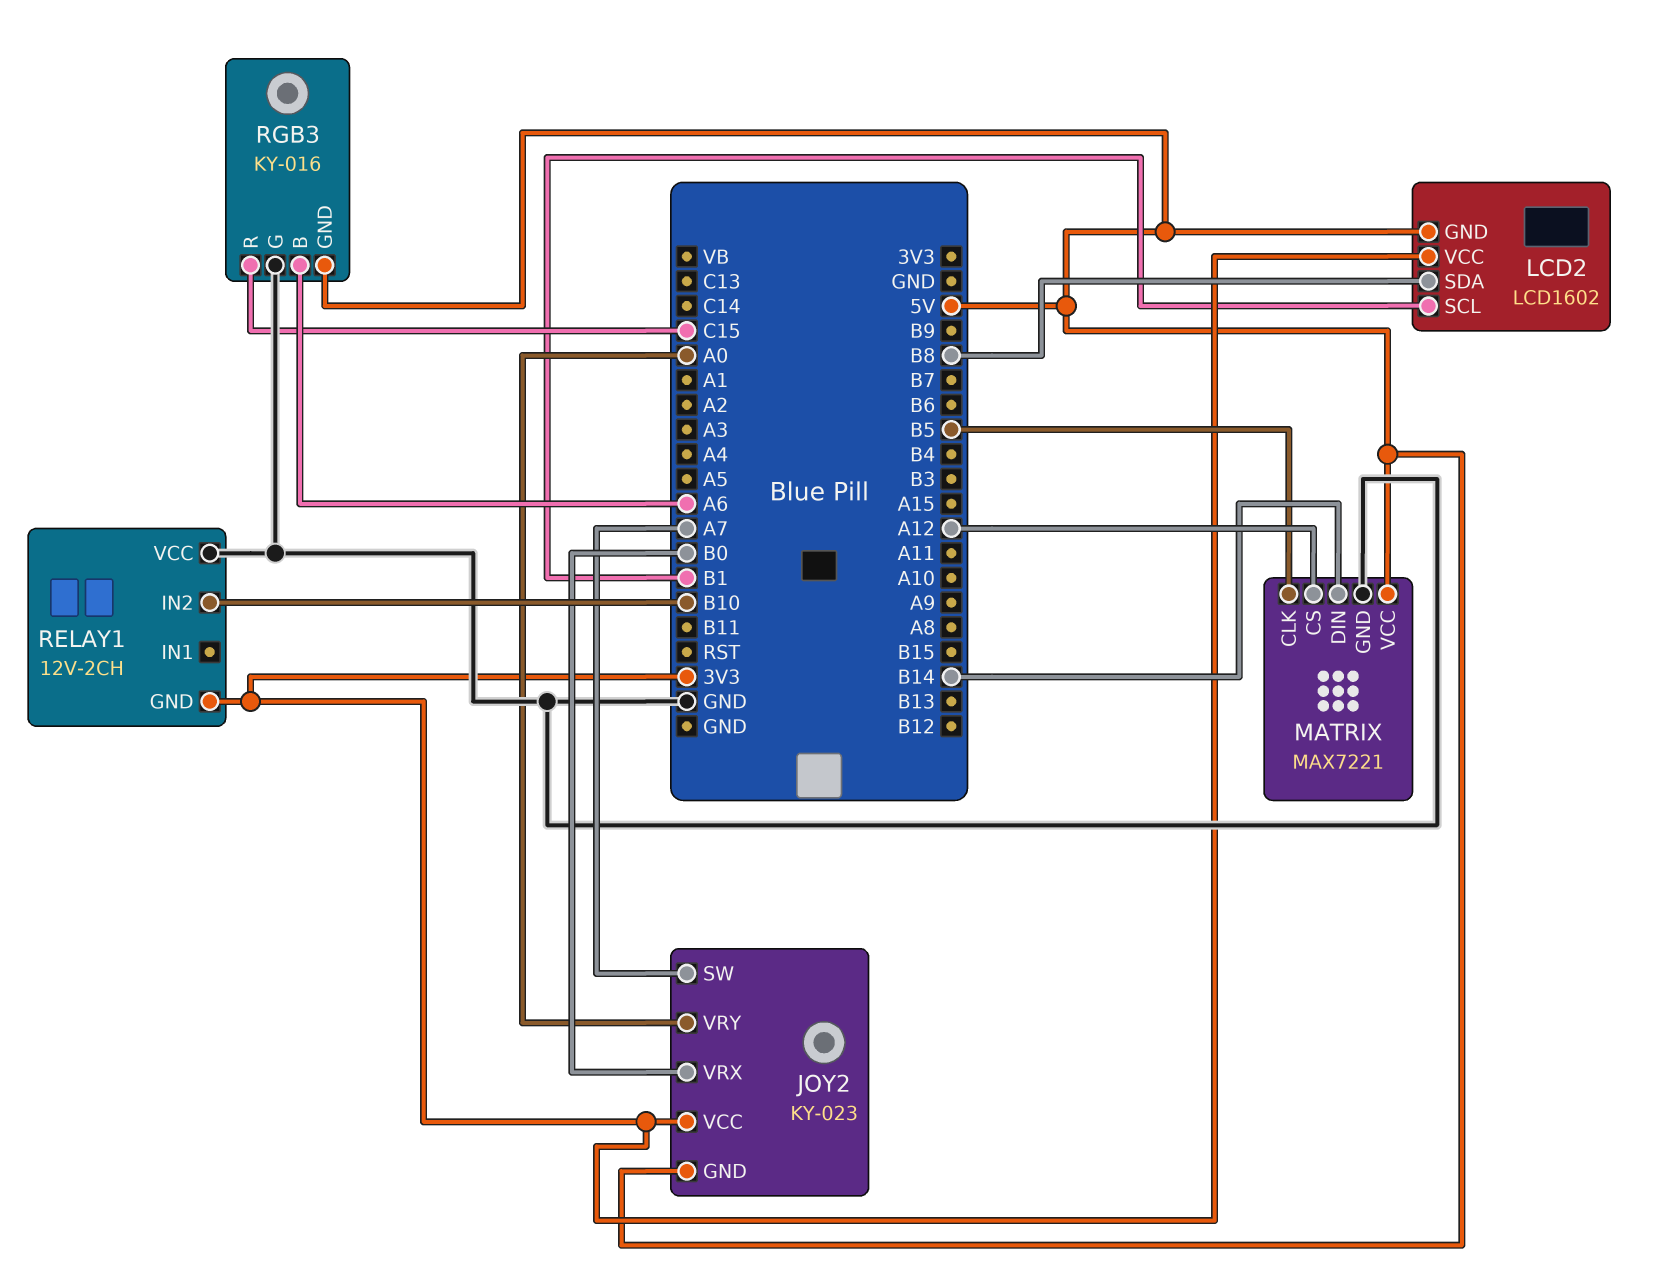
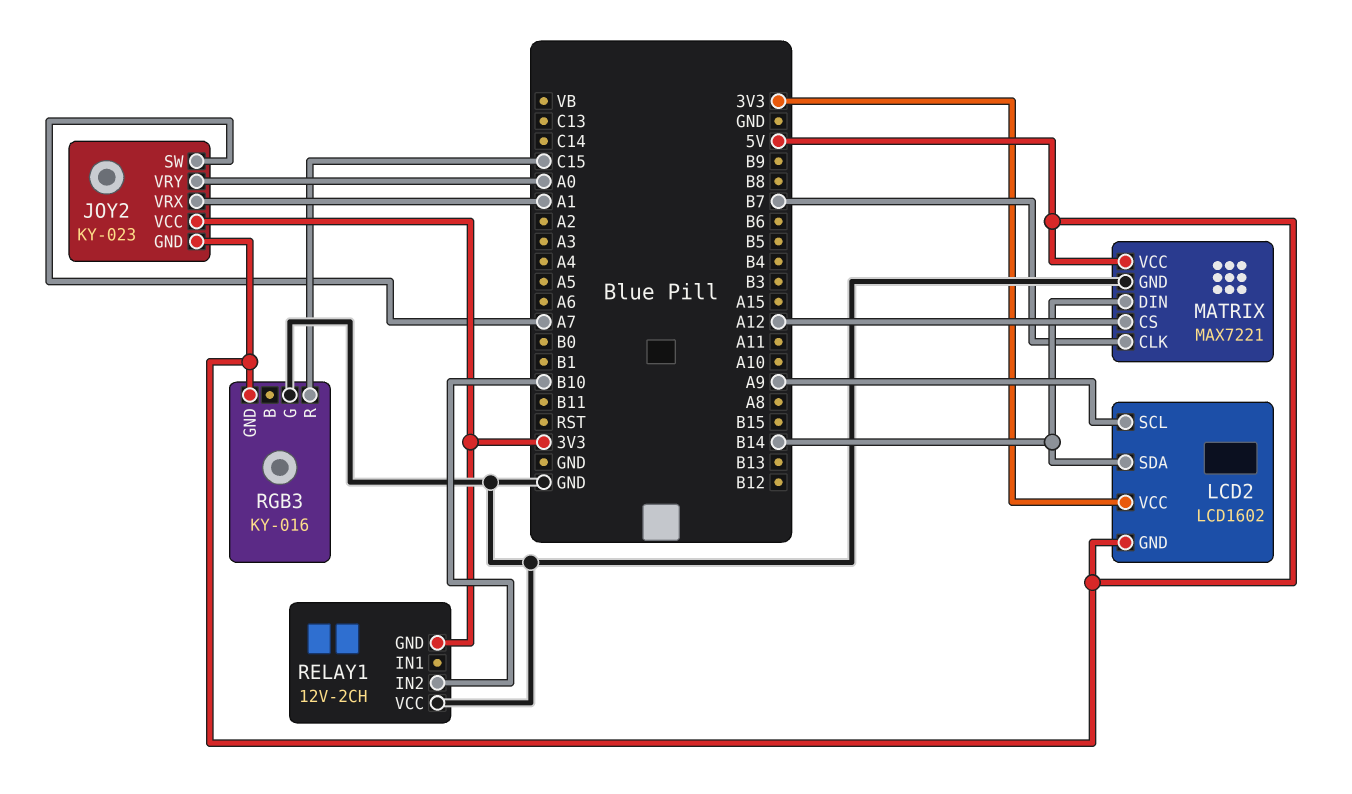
JOY2 pin VRX: B0 -> A1
LCD2 pin SCL: B1 -> A9
LCD2 pin SDA: B8 -> B14
MATRIX pin CLK: B5 -> B7
RGB3 pin B: A6 -> none

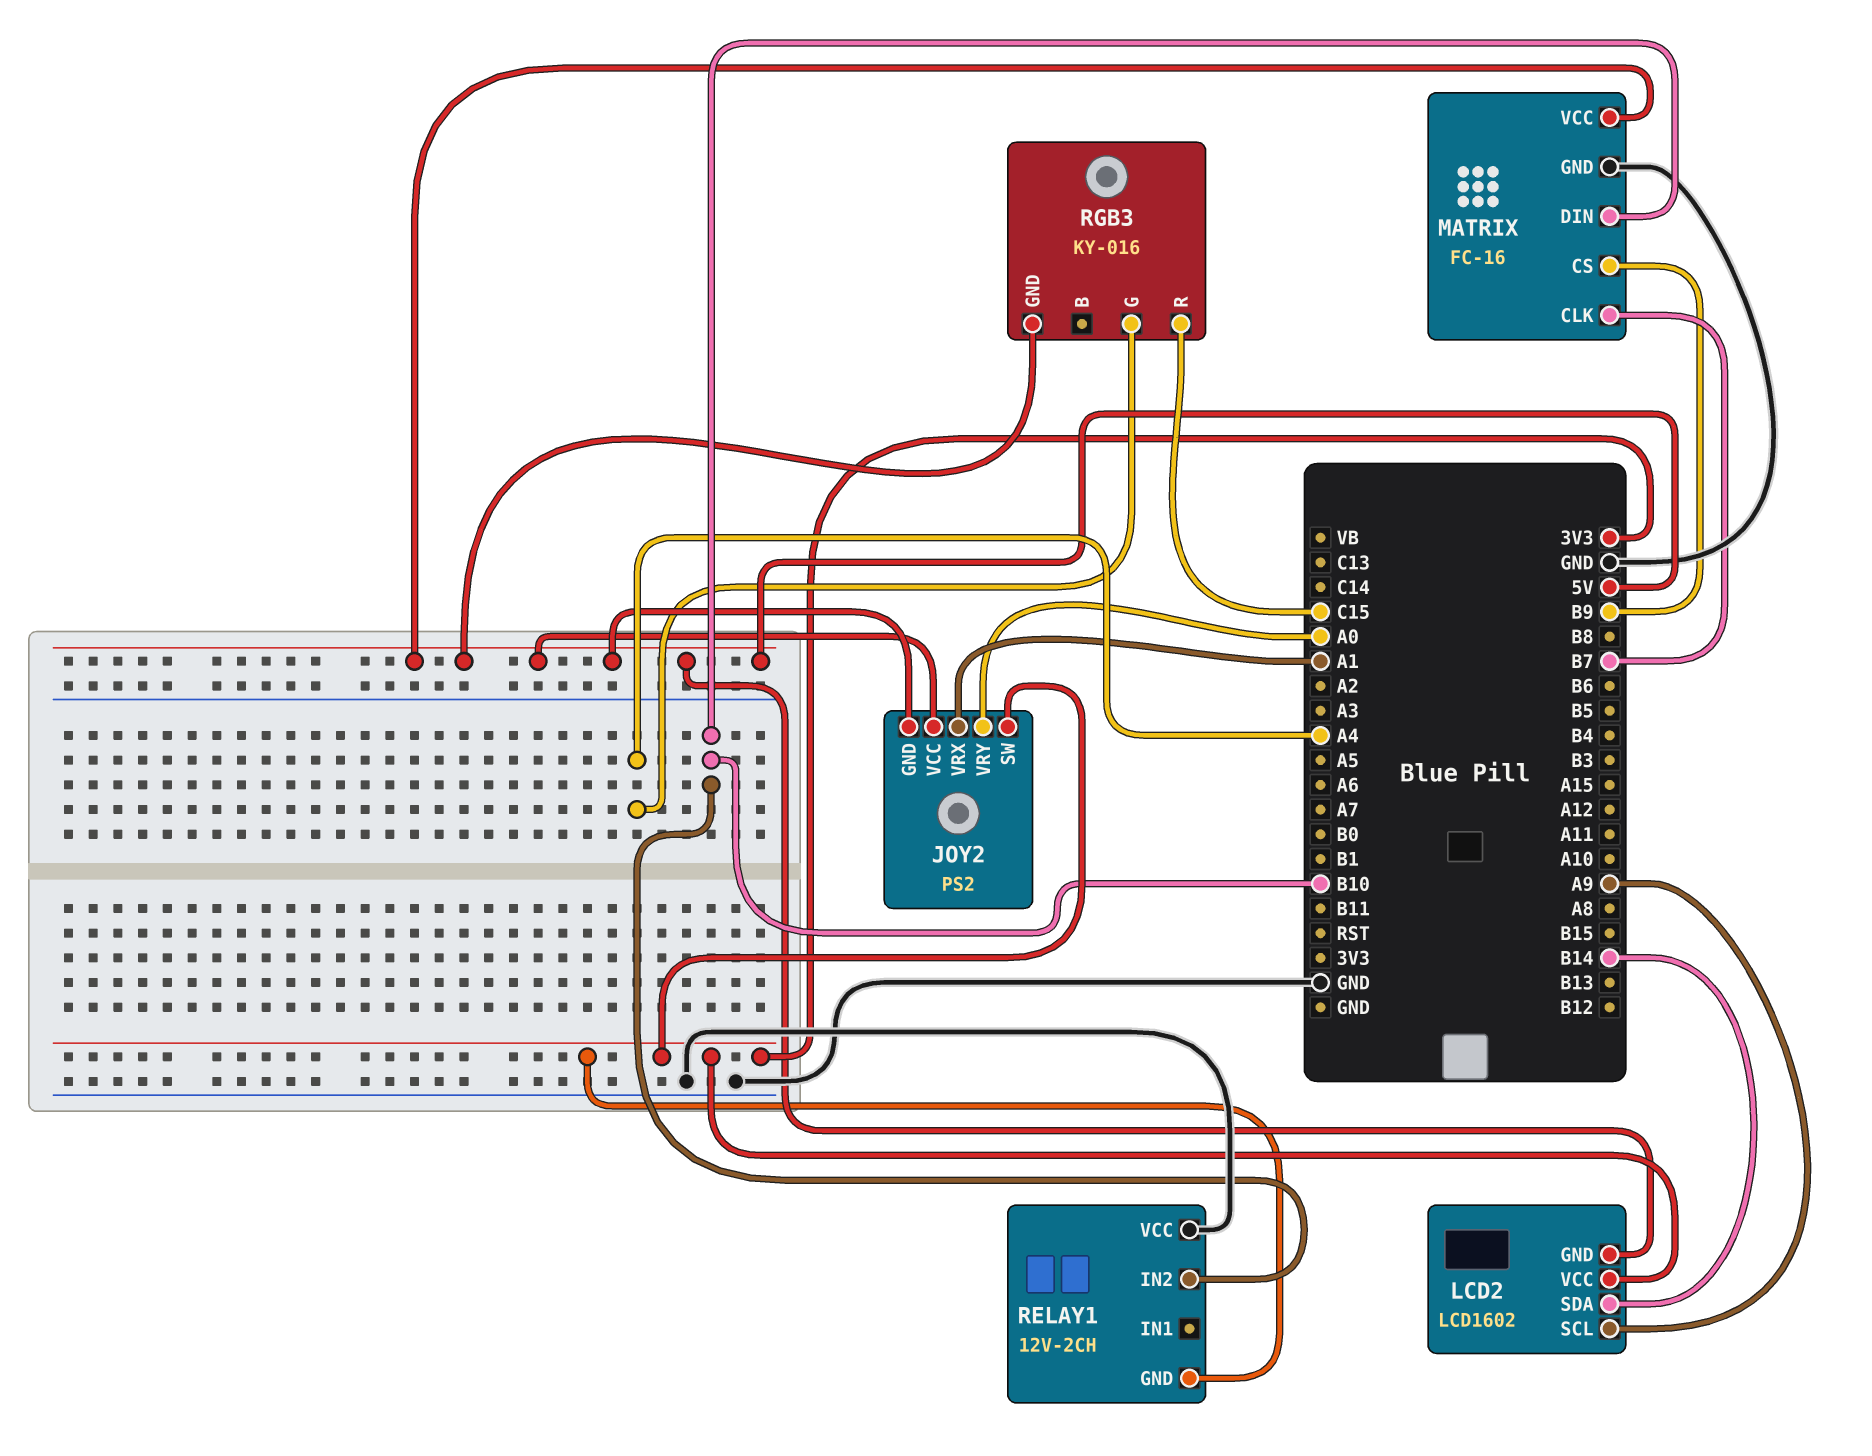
JOY2: KY-023 -> PS2
JOY2 pin SW: A7 -> 3V3
JOY2 pin VCC: 3V3 -> 5V
MATRIX: MAX7221 -> FC-16
MATRIX pin CS: A12 -> B9
MATRIX pin DIN: B14 -> B10
RGB3 pin G: GND -> A4

